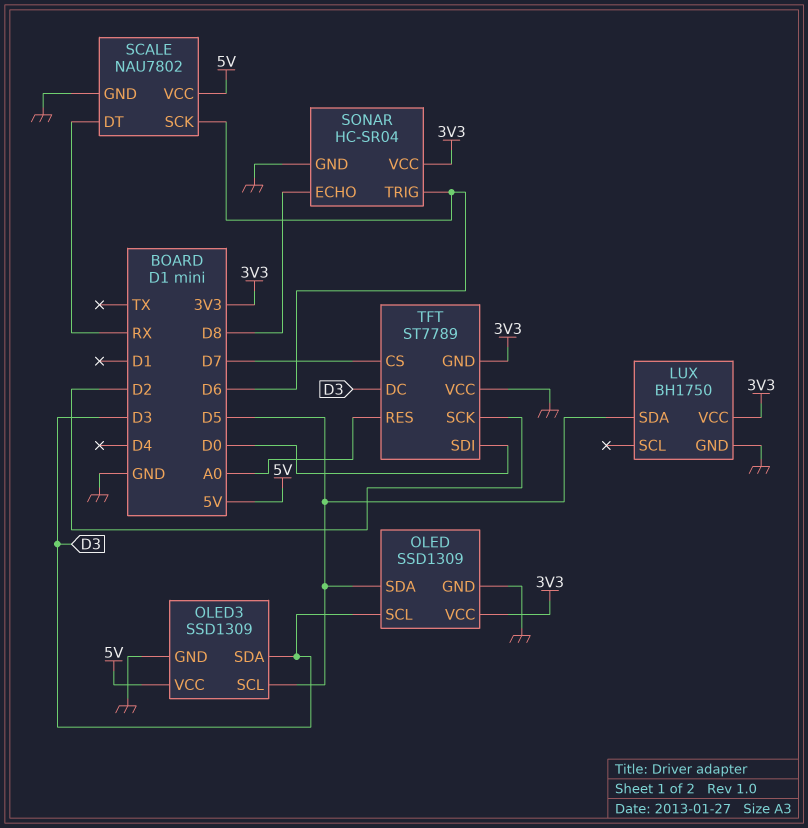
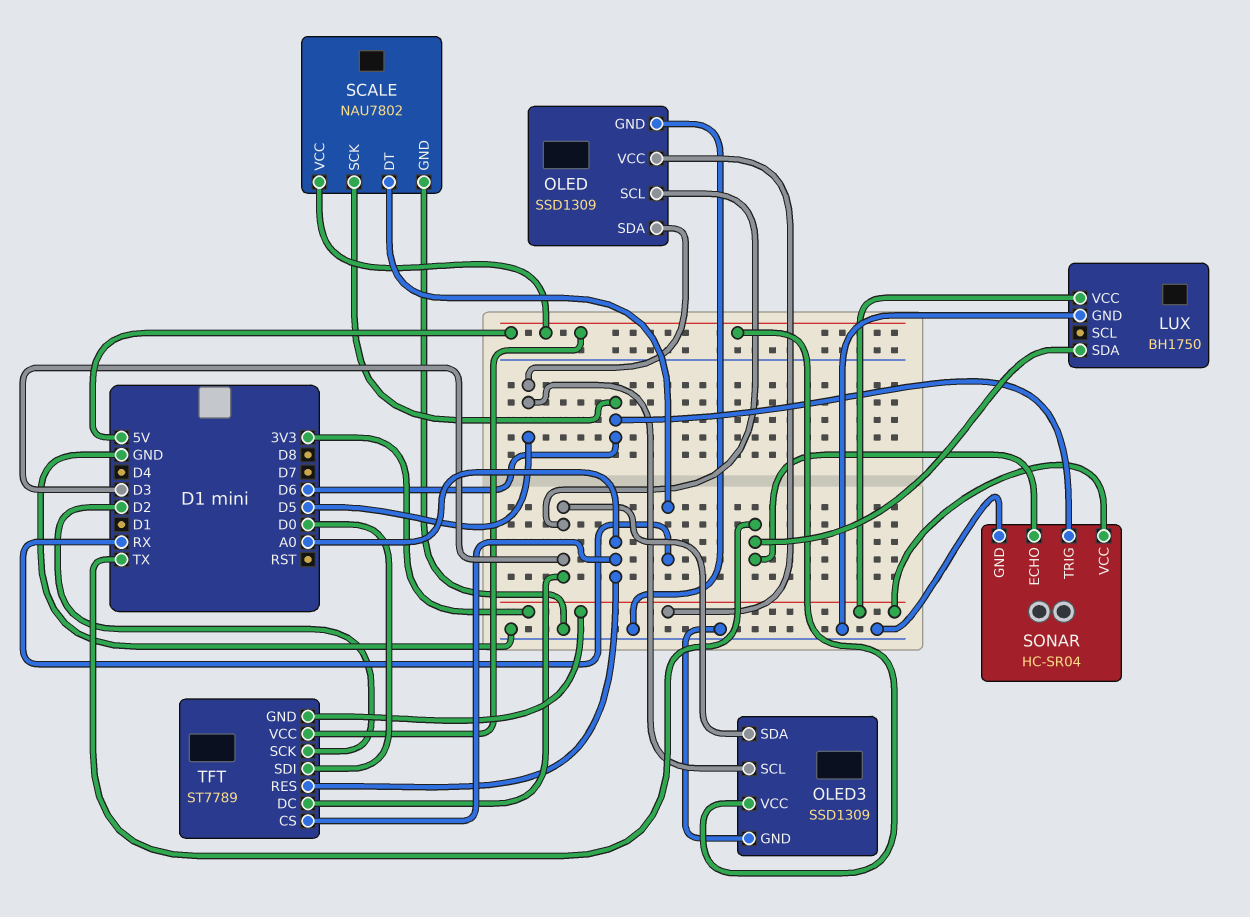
LUX pin SDA: D5 -> TX
SONAR pin ECHO: D8 -> TX
TFT pin CS: D7 -> A0
TFT pin VCC: GND -> 5V

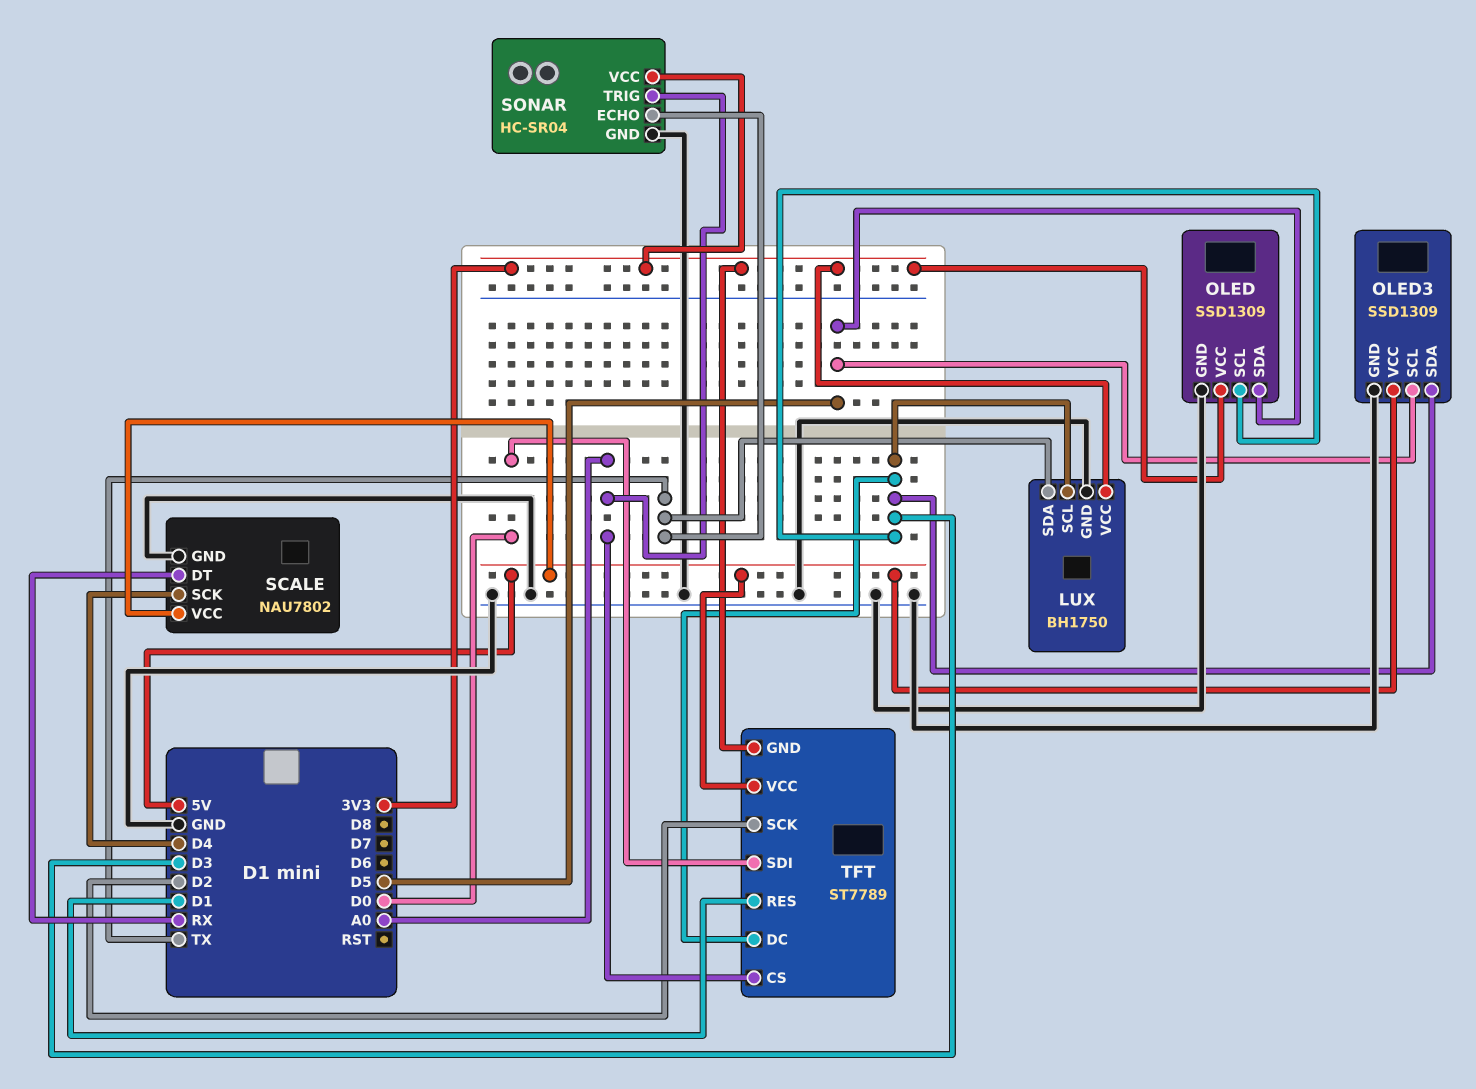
LUX pin SCL: none -> D3
SCALE pin SCK: D6 -> D4
SONAR pin TRIG: D6 -> A0
TFT pin RES: A0 -> D1

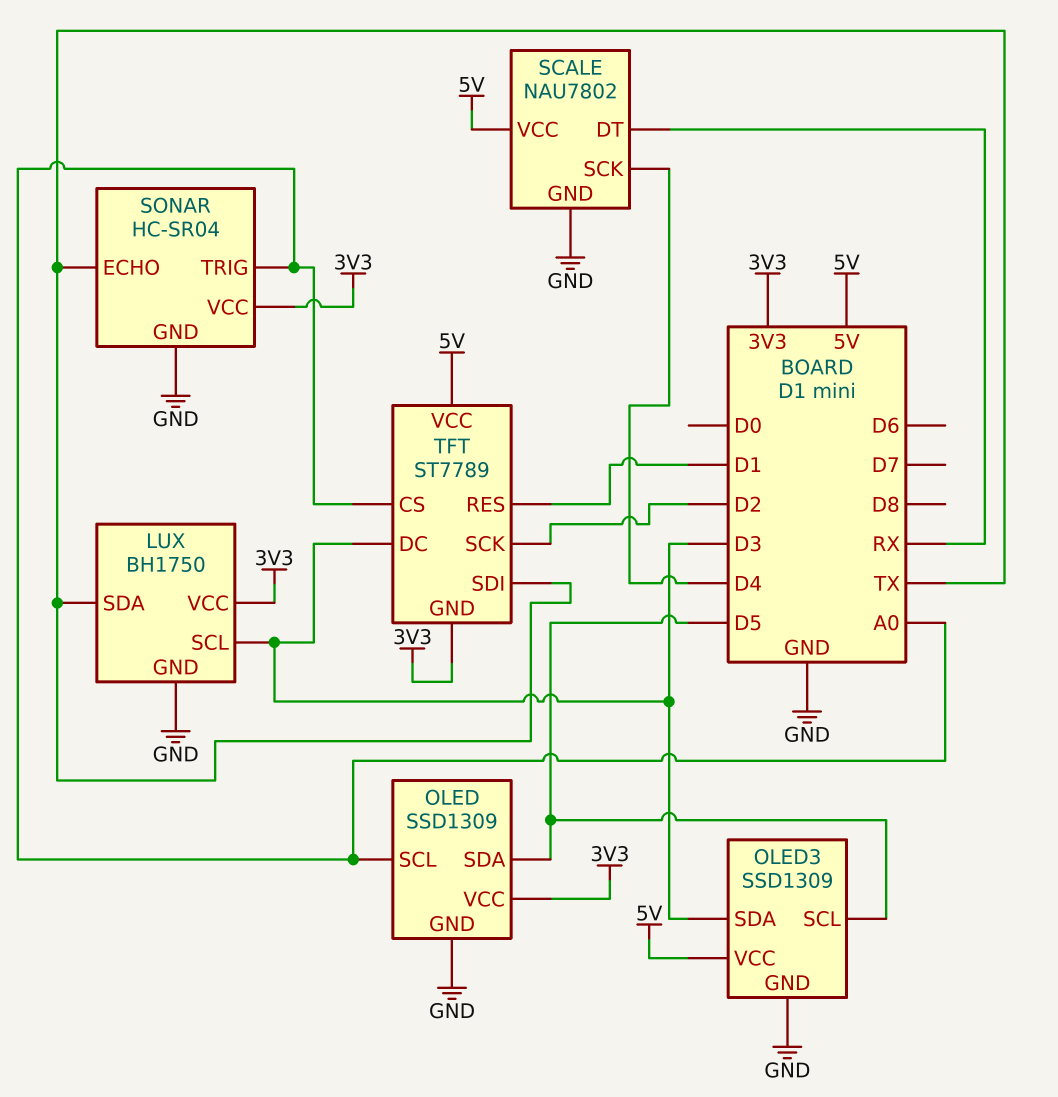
OLED pin SCL: D3 -> A0
TFT pin SDI: D0 -> TX

